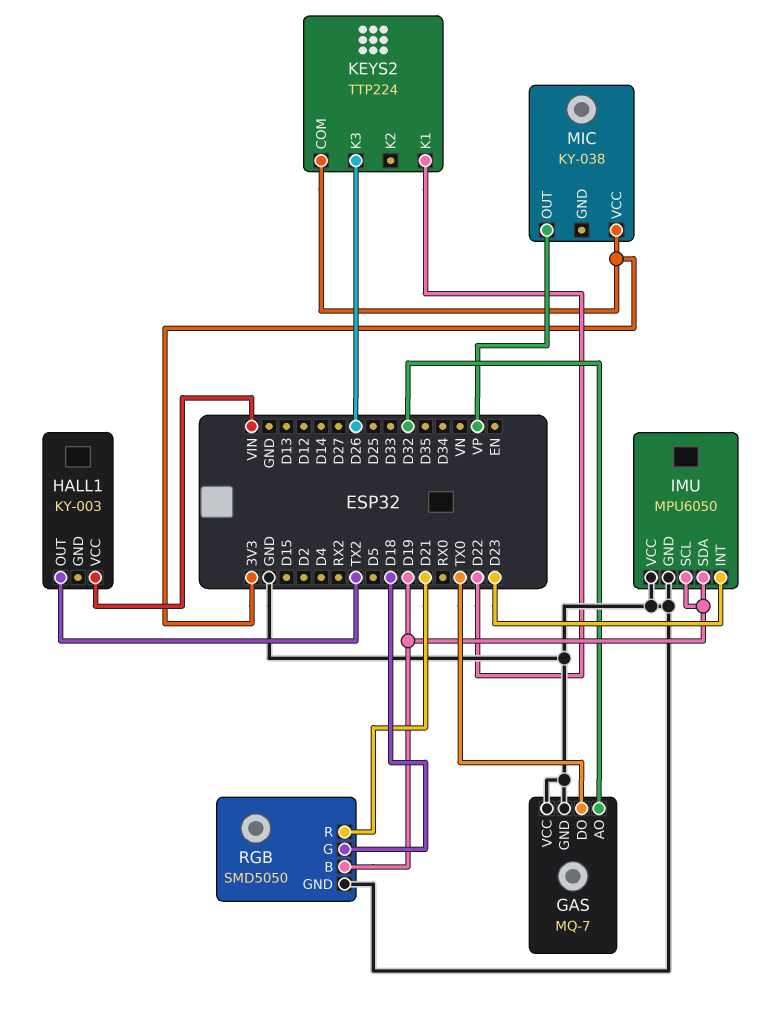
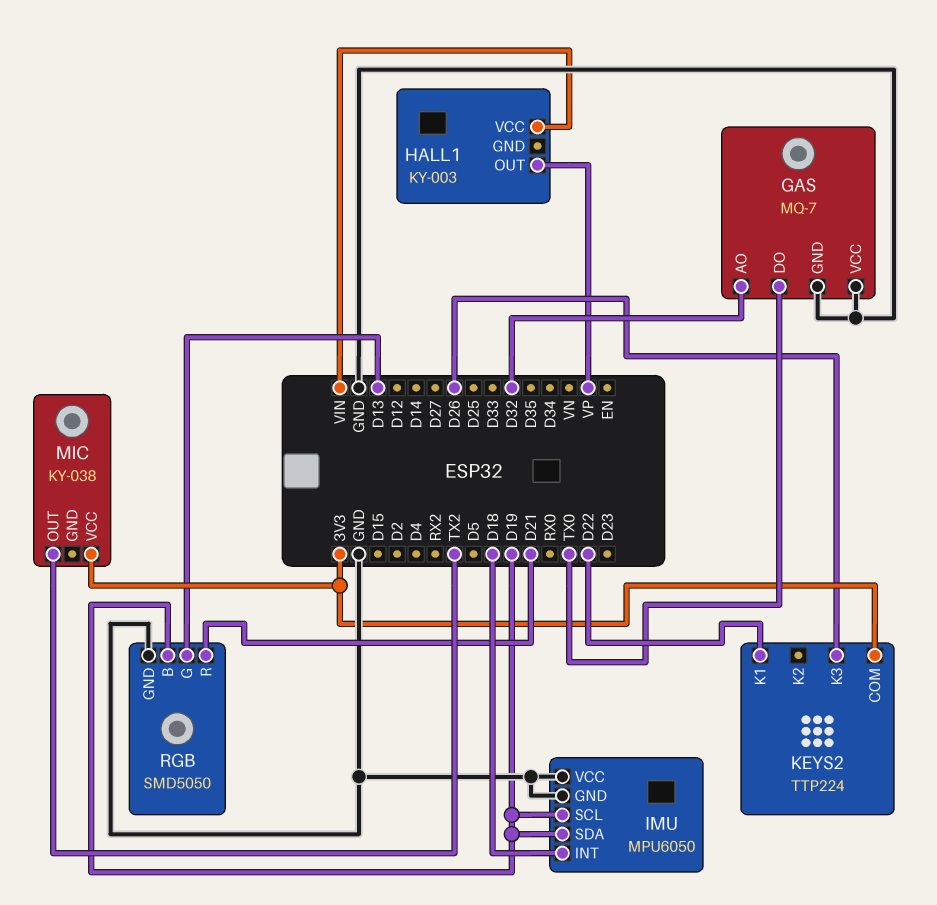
HALL1 pin OUT: TX2 -> VP
IMU pin INT: D23 -> D18
MIC pin OUT: VP -> TX2
RGB pin G: D18 -> D13

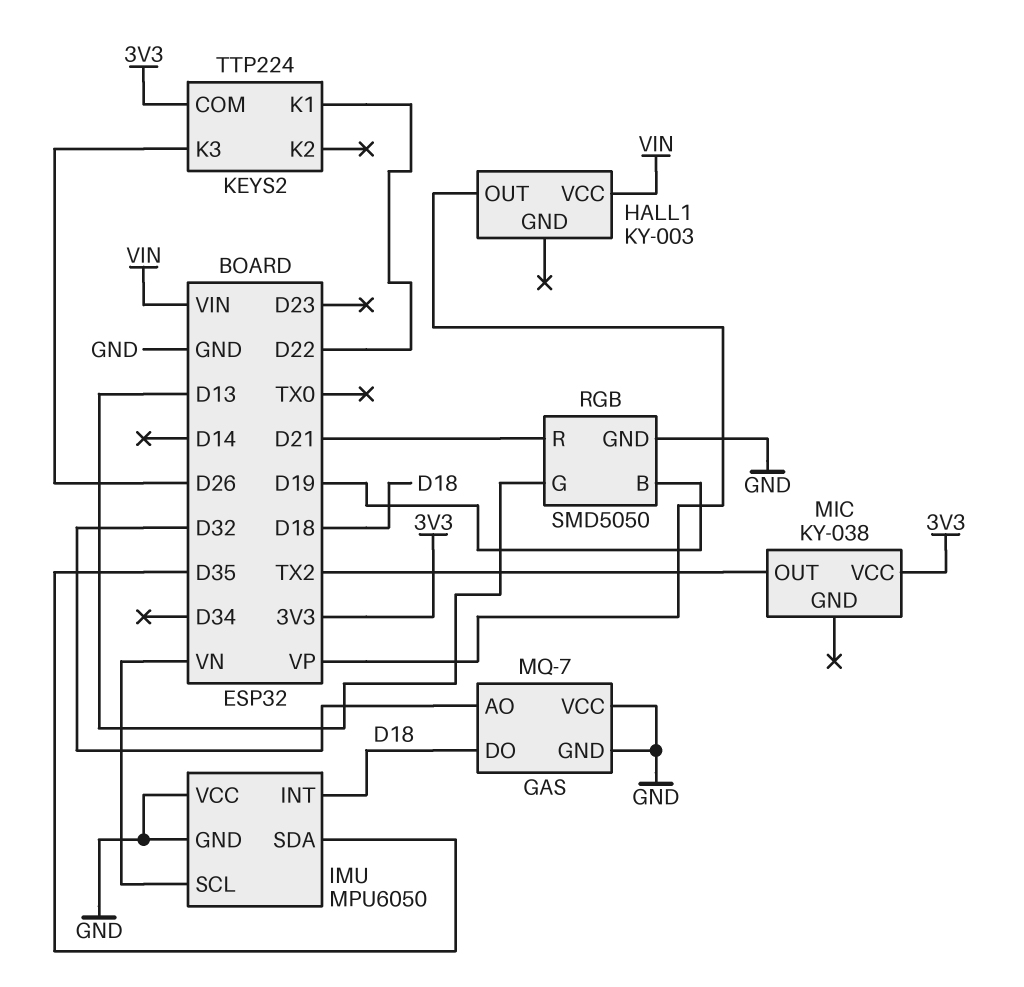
GAS pin DO: TX0 -> D18
IMU pin SCL: D19 -> VN
IMU pin SDA: D19 -> D35

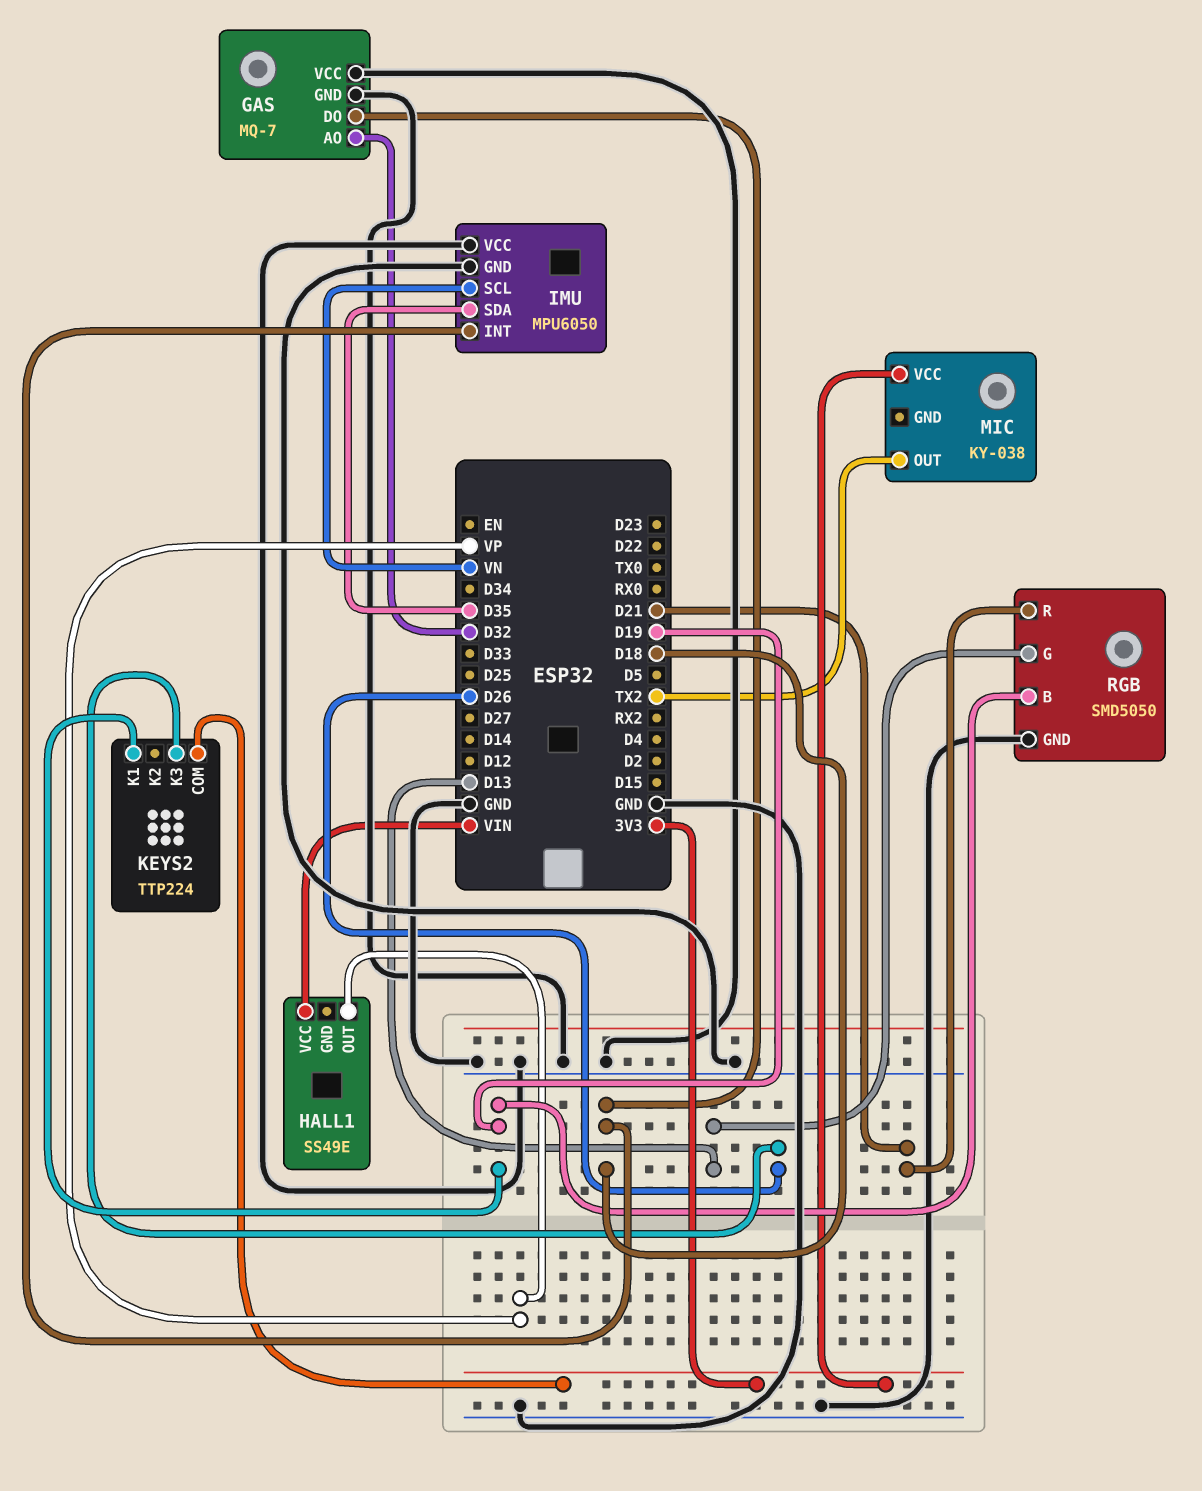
HALL1: KY-003 -> SS49E
KEYS2 pin K1: D22 -> D19

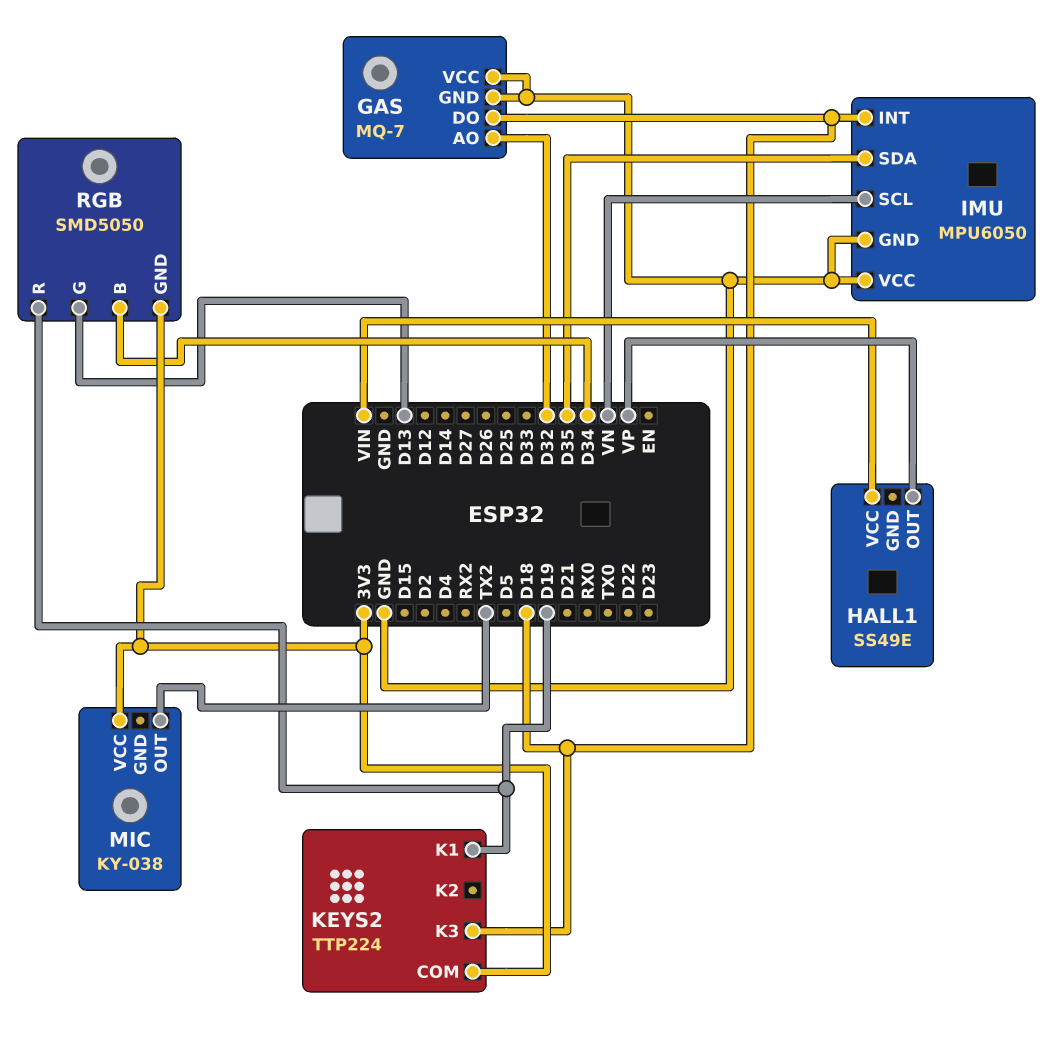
KEYS2 pin K3: D26 -> D18
RGB pin B: D19 -> D34
RGB pin GND: GND -> 3V3
RGB pin R: D21 -> D19

